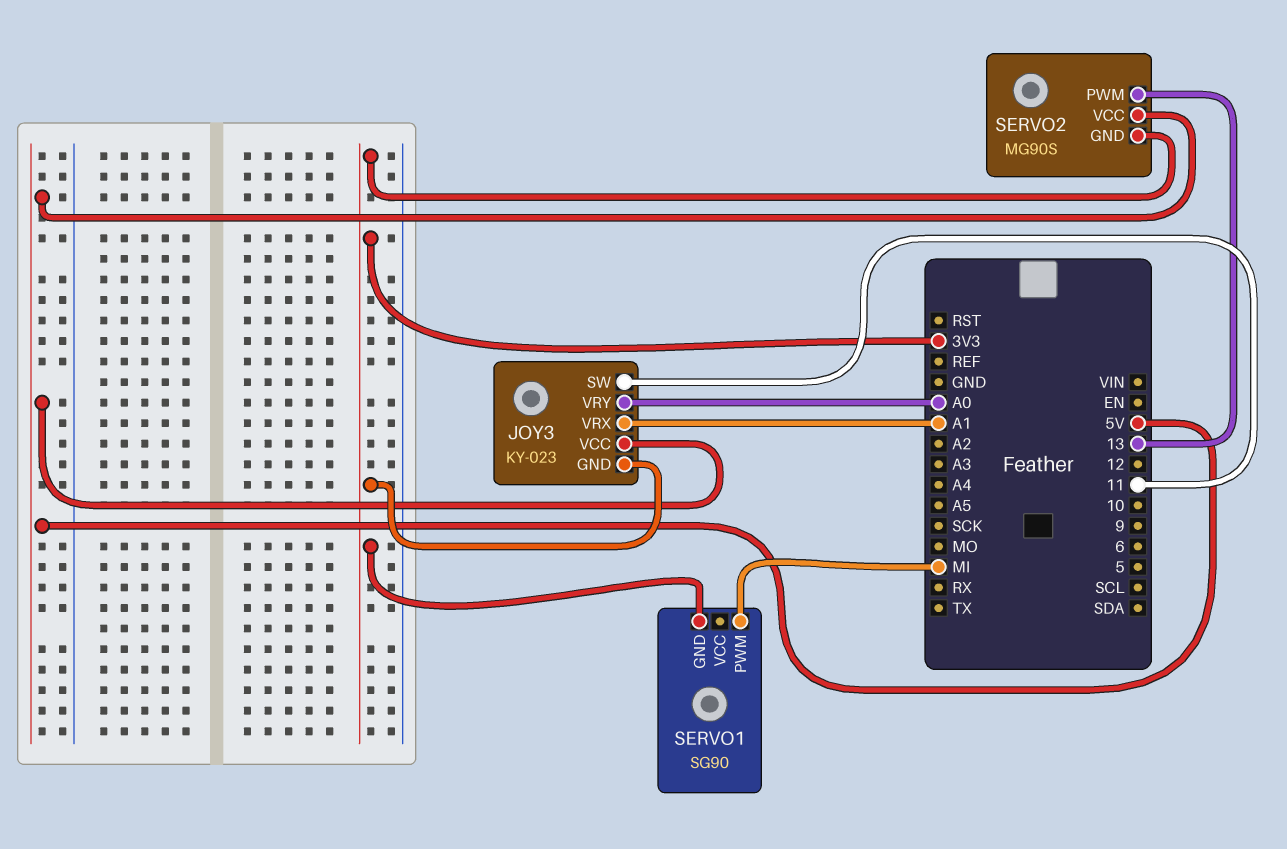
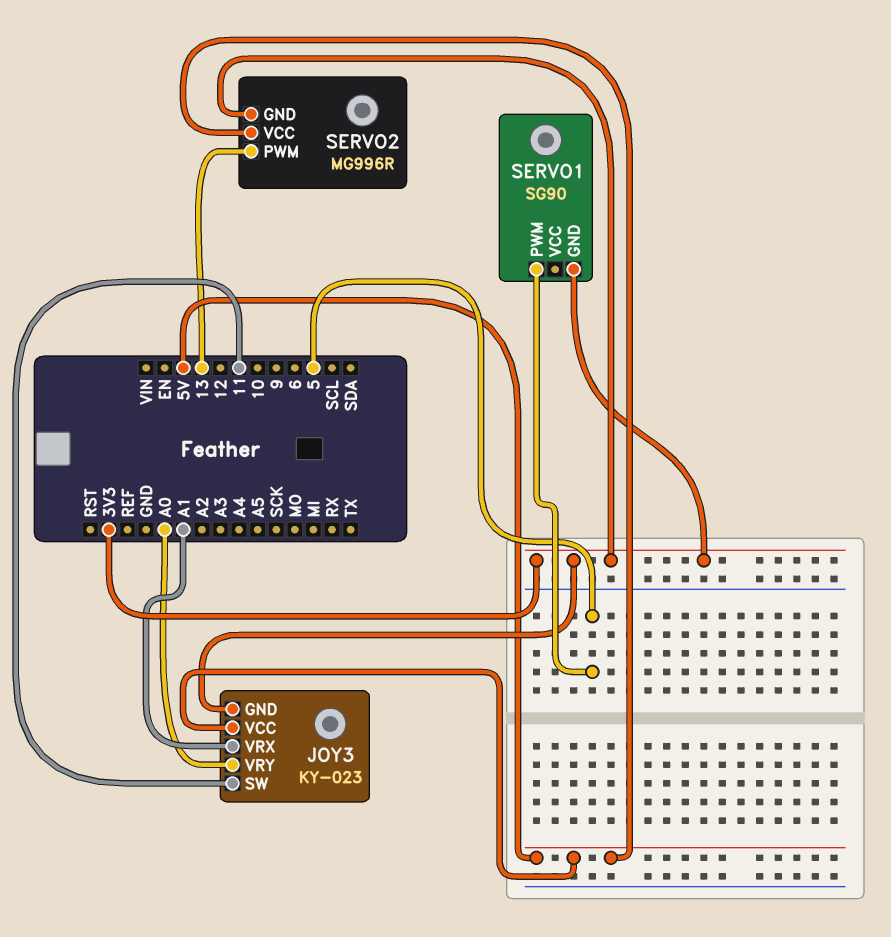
SERVO1 pin PWM: MI -> 5
SERVO2: MG90S -> MG996R

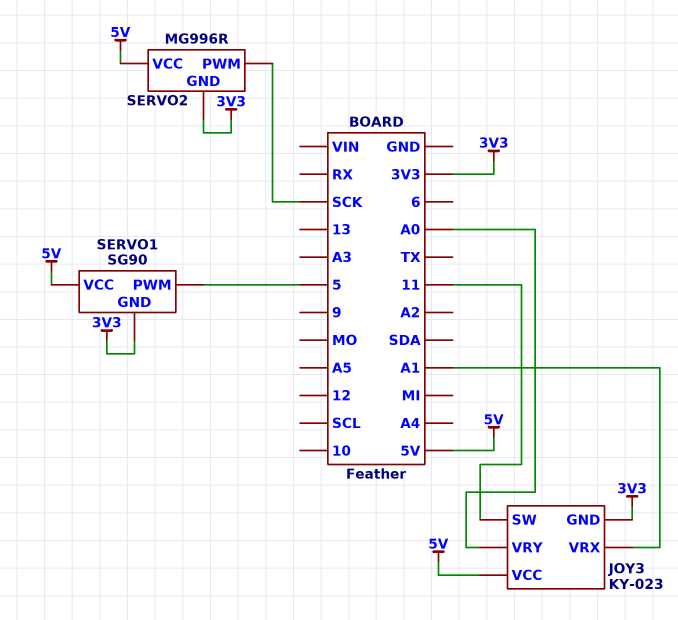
SERVO1 pin VCC: none -> 5V
SERVO2 pin PWM: 13 -> SCK

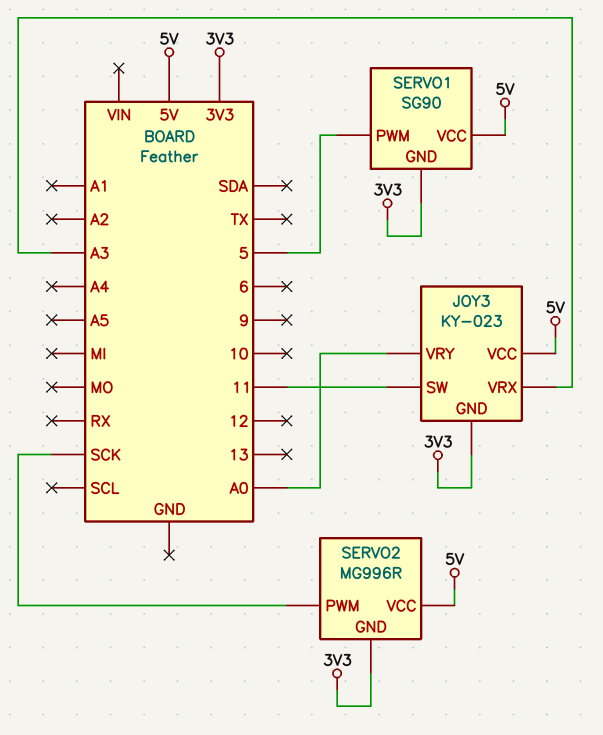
JOY3 pin VRX: A1 -> A3

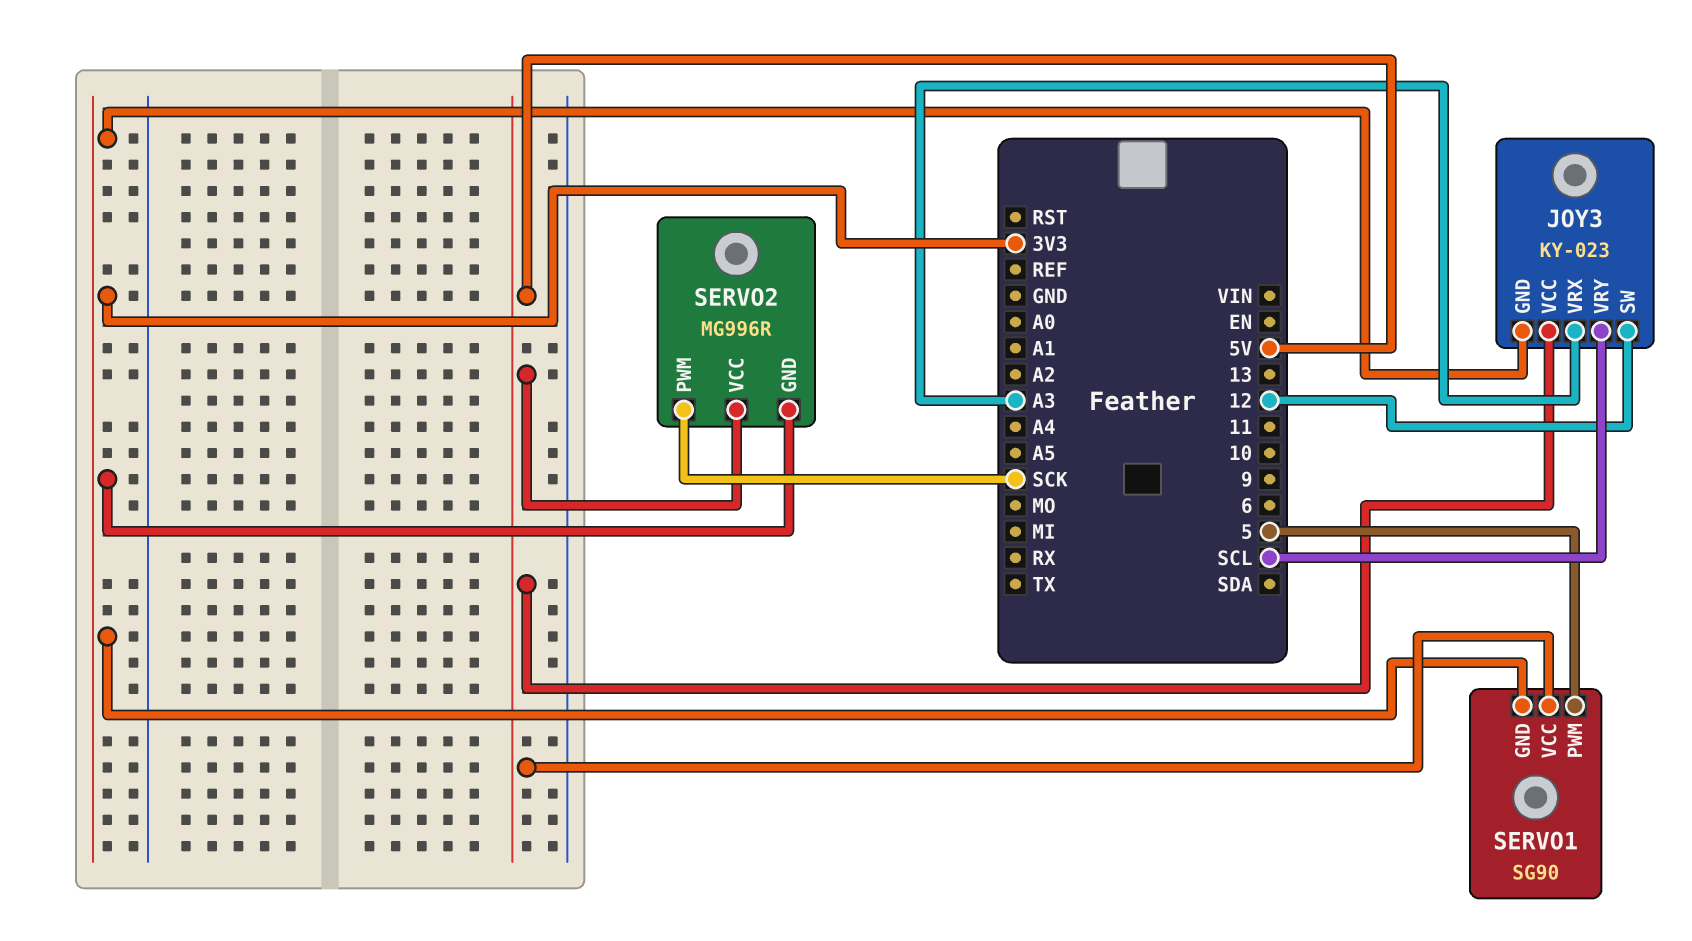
JOY3 pin SW: 11 -> 12
JOY3 pin VRY: A0 -> SCL

